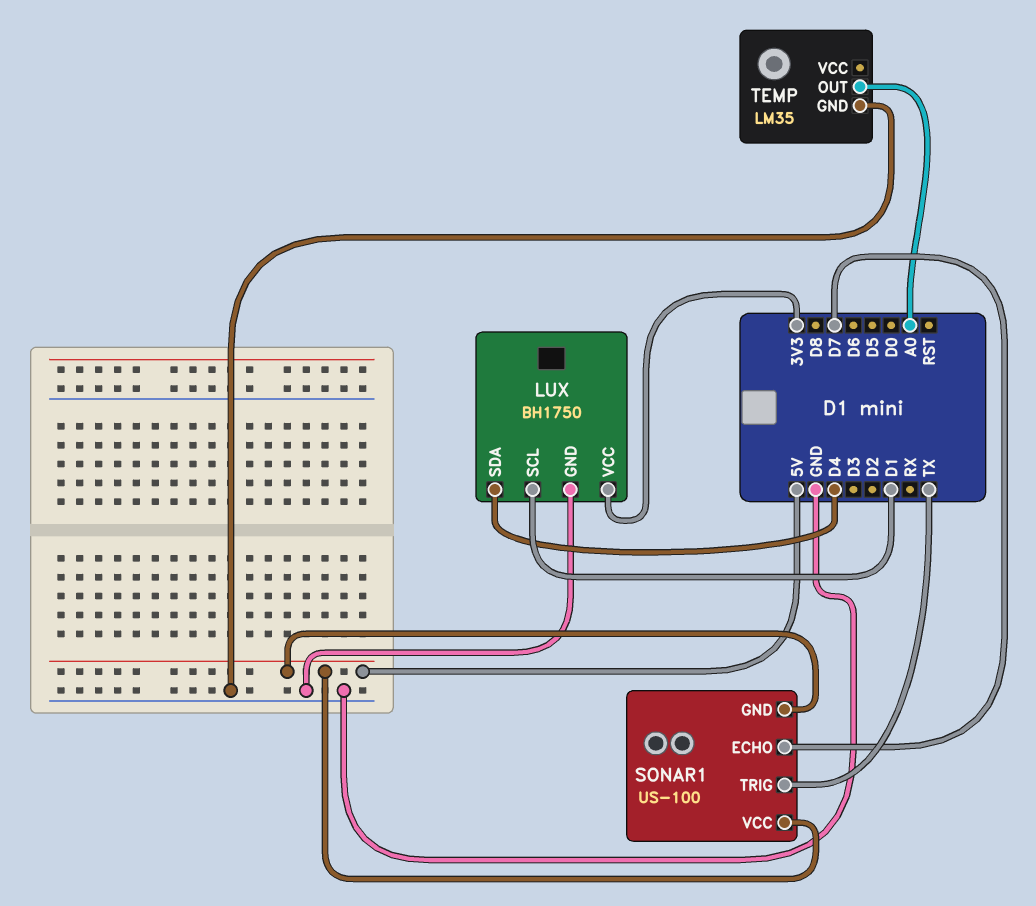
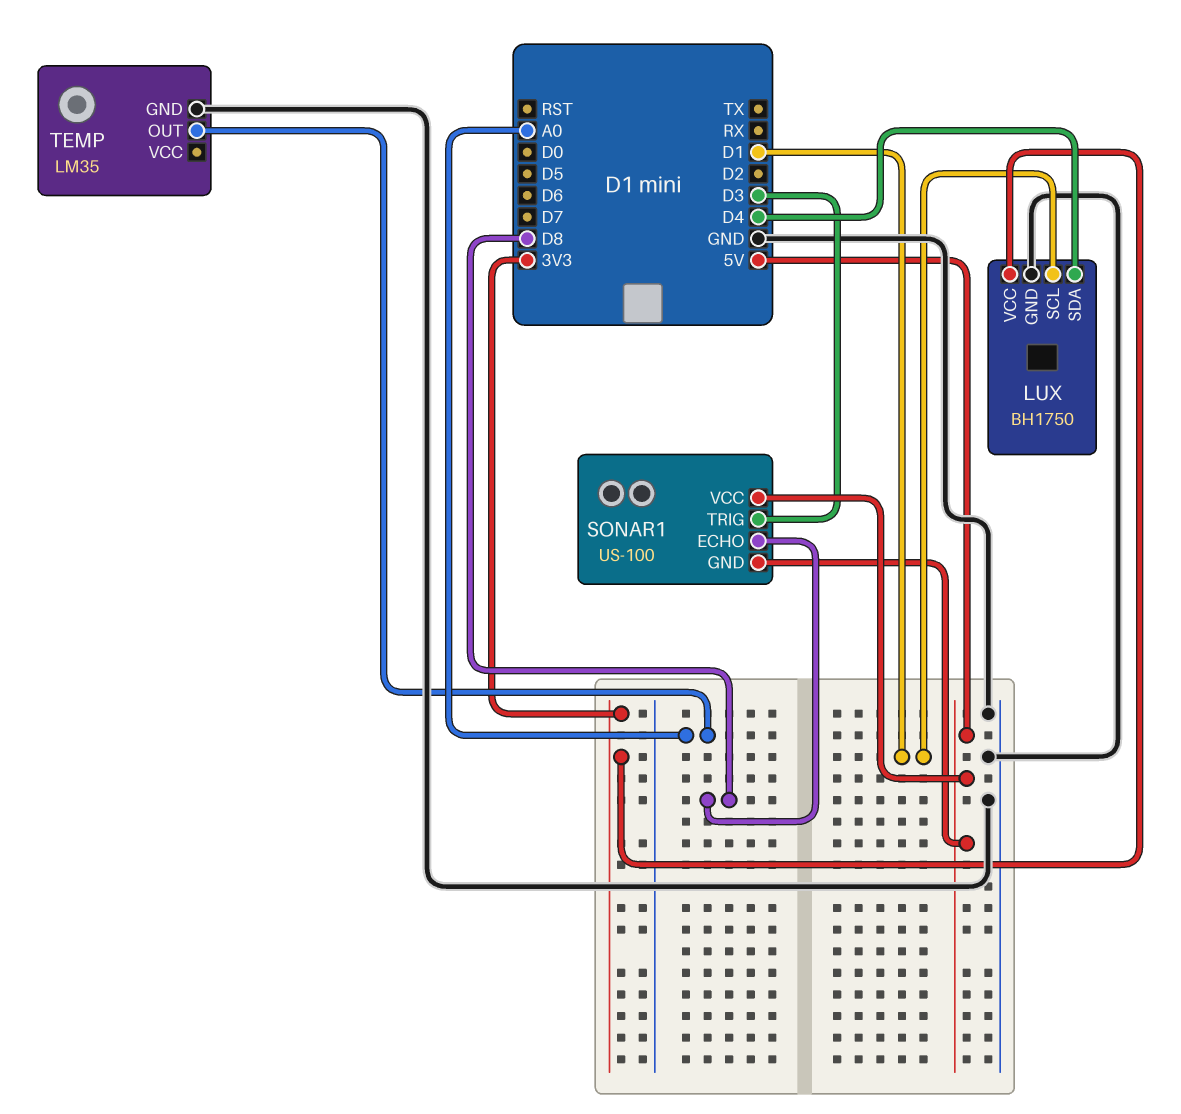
SONAR1 pin ECHO: D7 -> D8
SONAR1 pin TRIG: TX -> D3

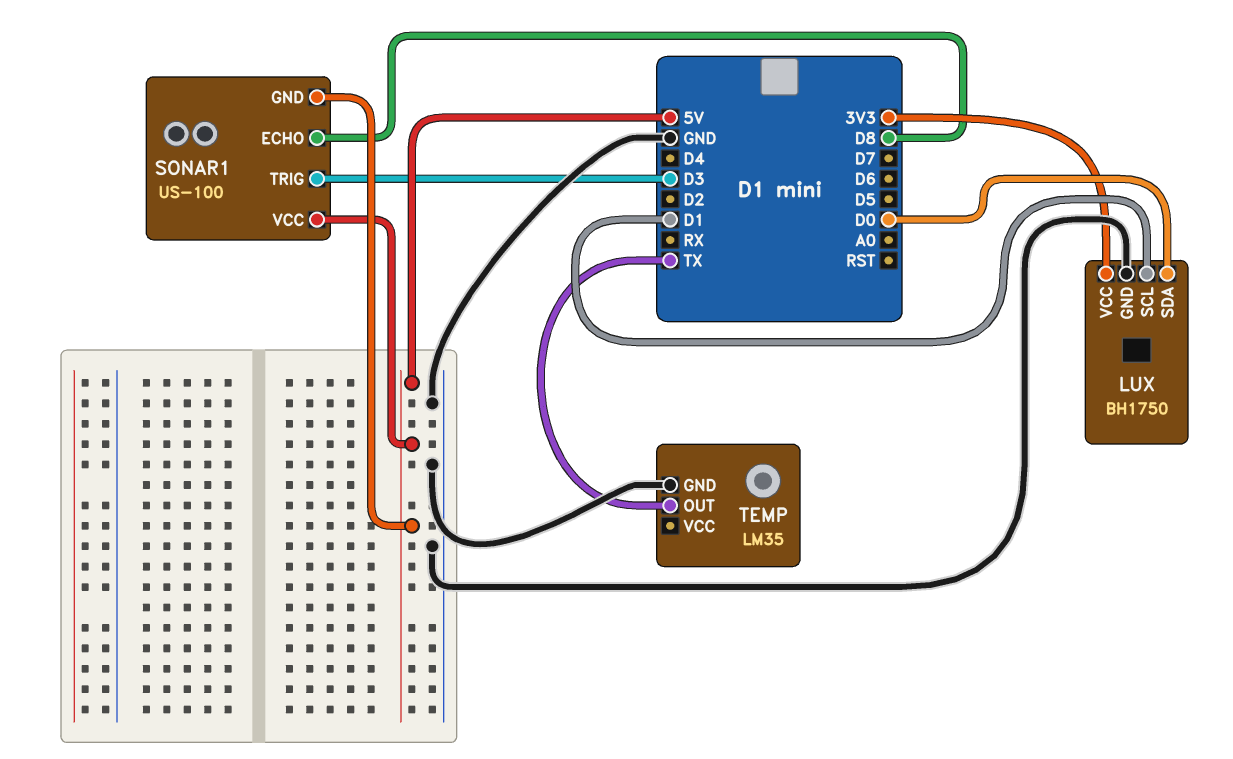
LUX pin SDA: D4 -> D0
TEMP pin OUT: A0 -> TX

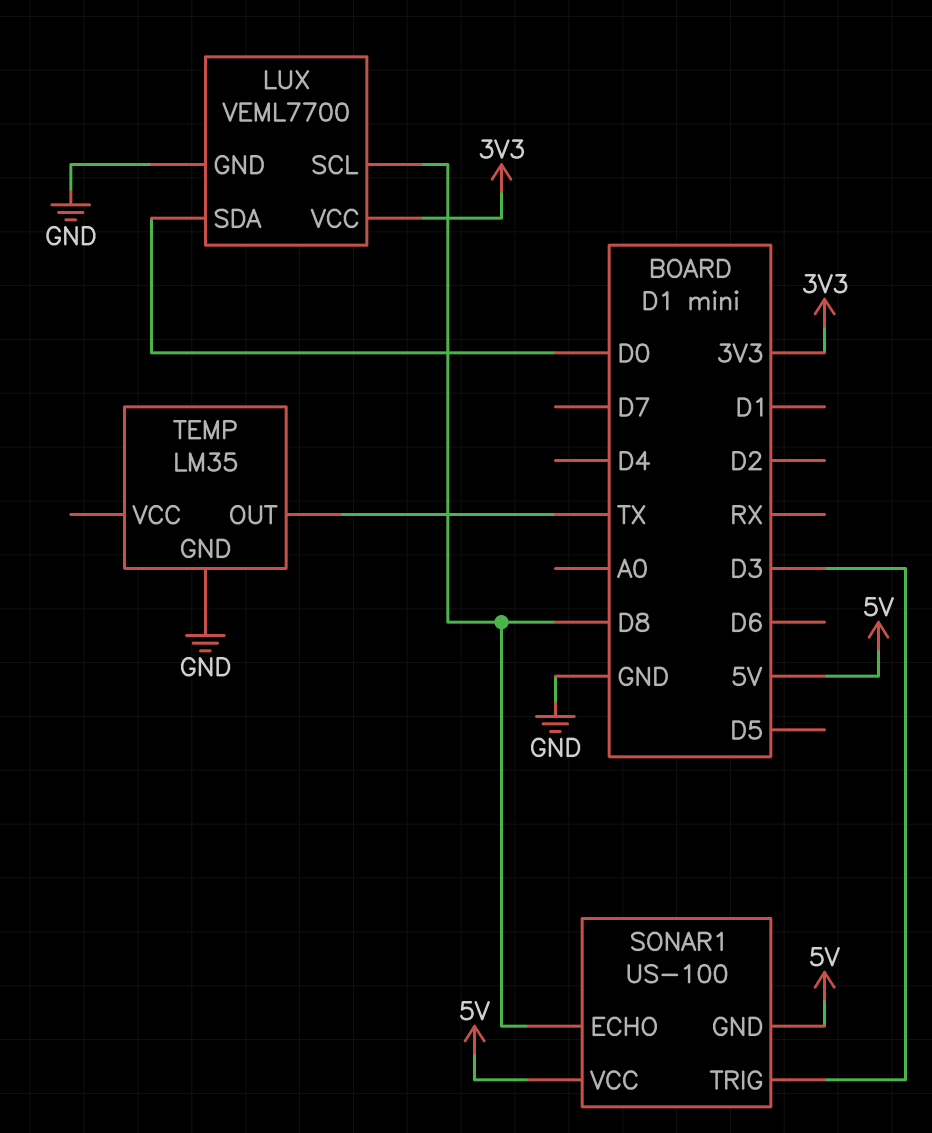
LUX: BH1750 -> VEML7700
LUX pin SCL: D1 -> D8

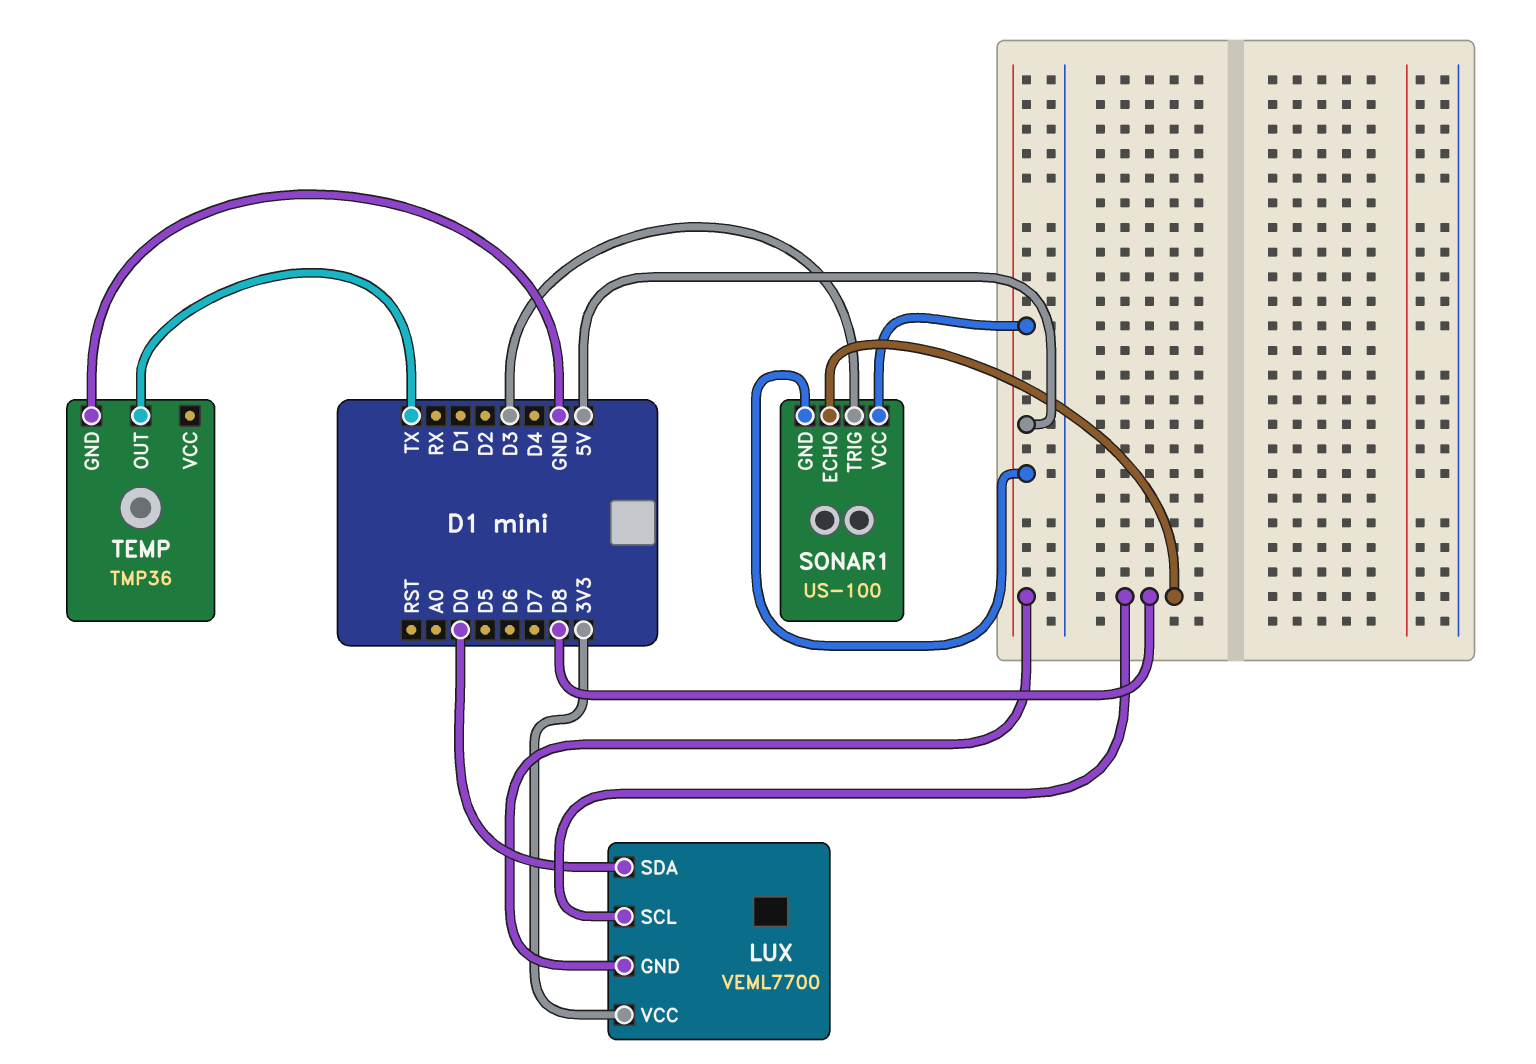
LUX pin GND: GND -> 5V
TEMP: LM35 -> TMP36

